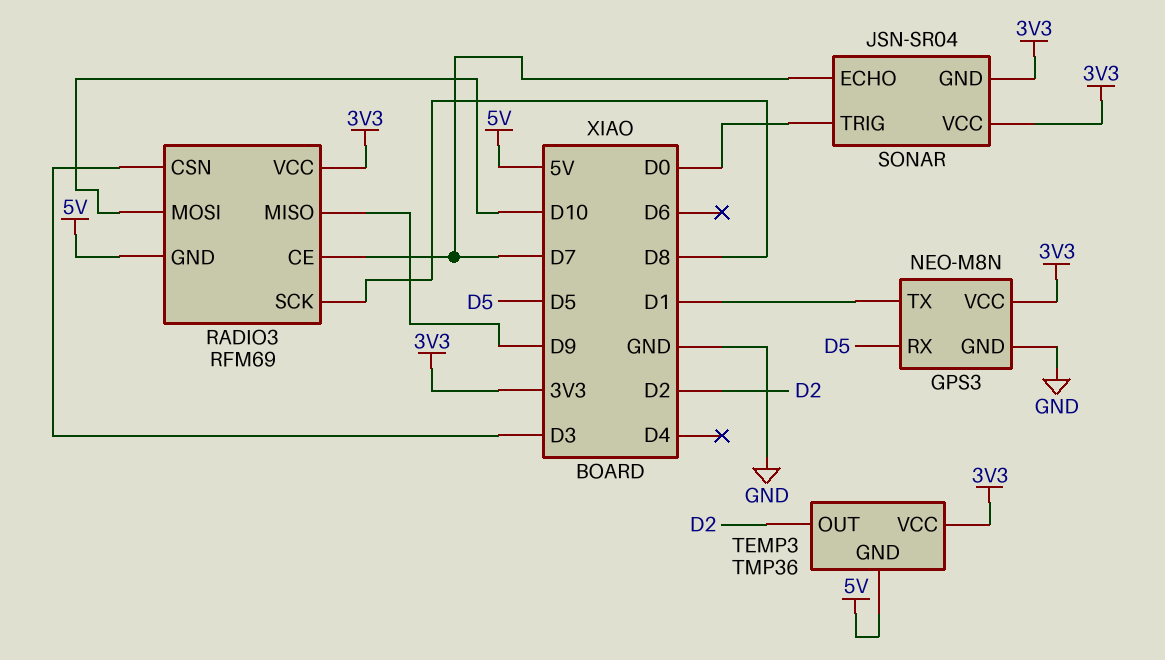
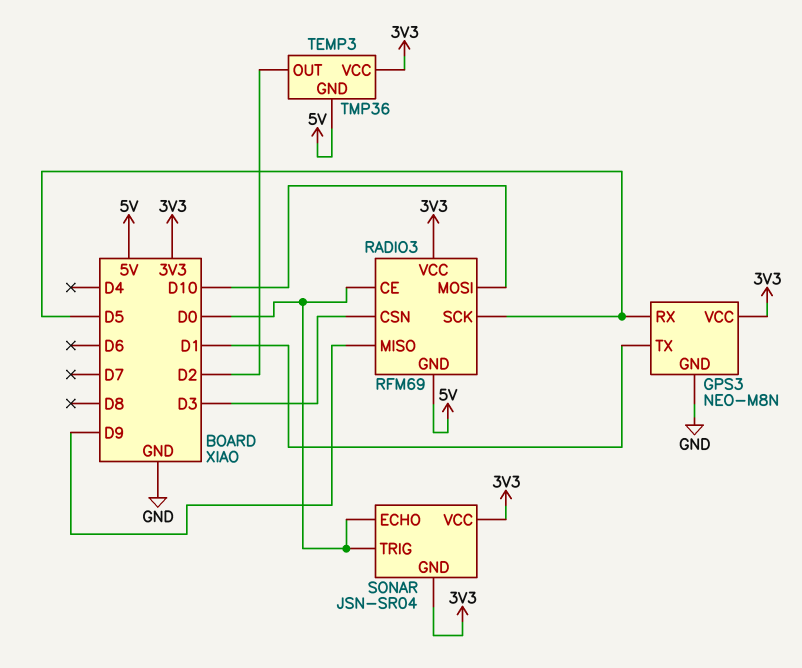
RADIO3 pin CE: D7 -> D0
RADIO3 pin SCK: D8 -> D5
SONAR pin ECHO: D7 -> D0

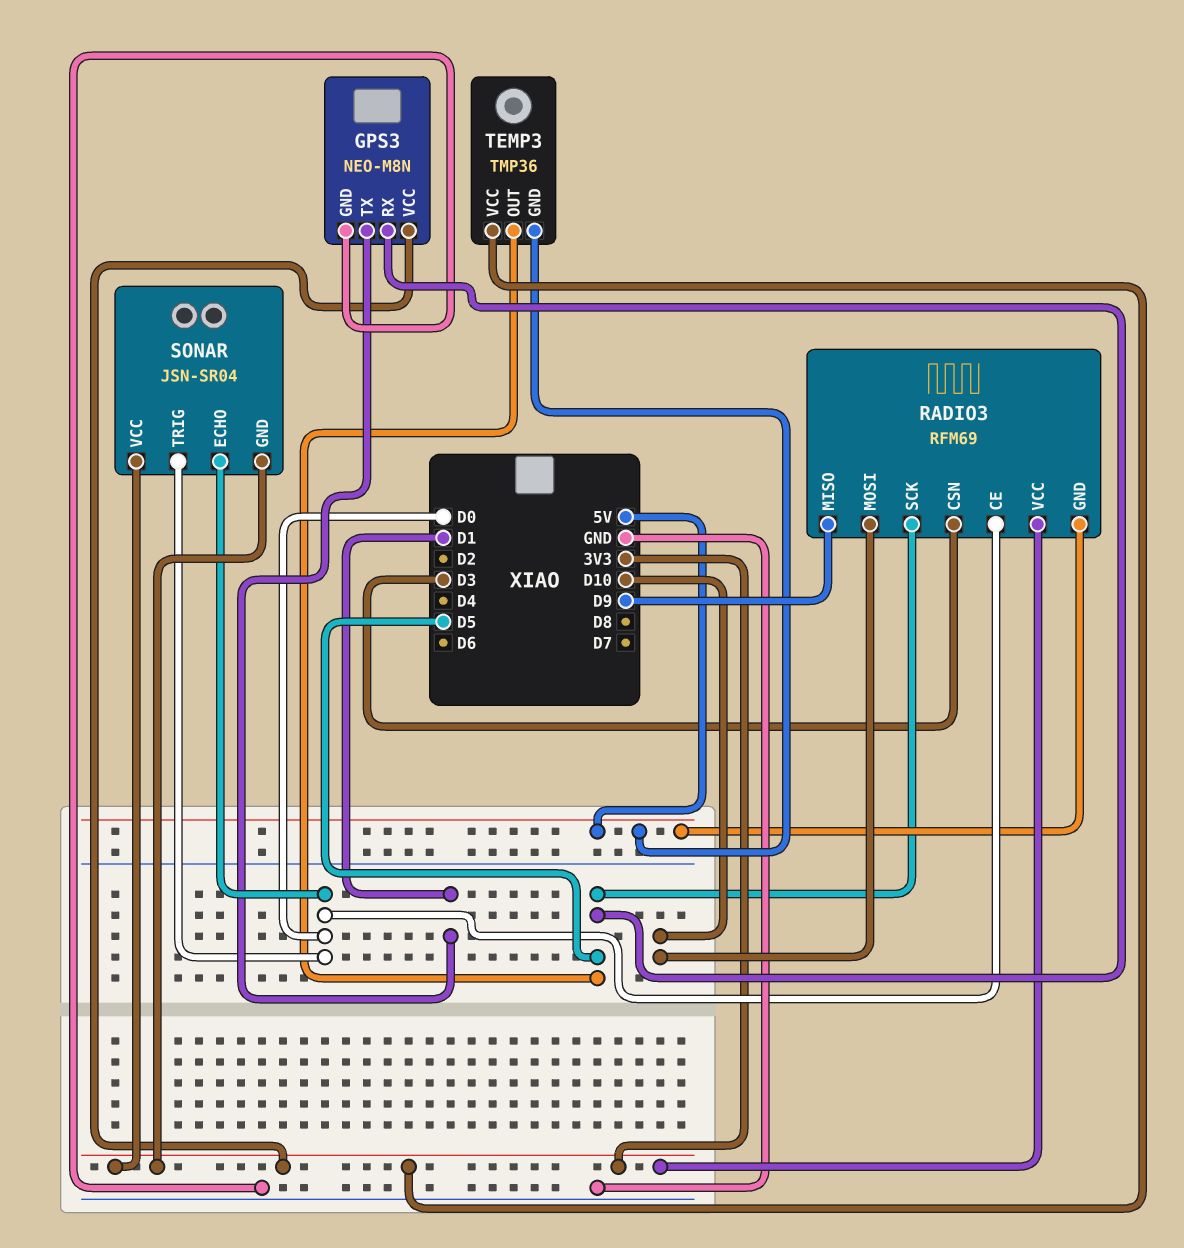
TEMP3 pin OUT: D2 -> D5

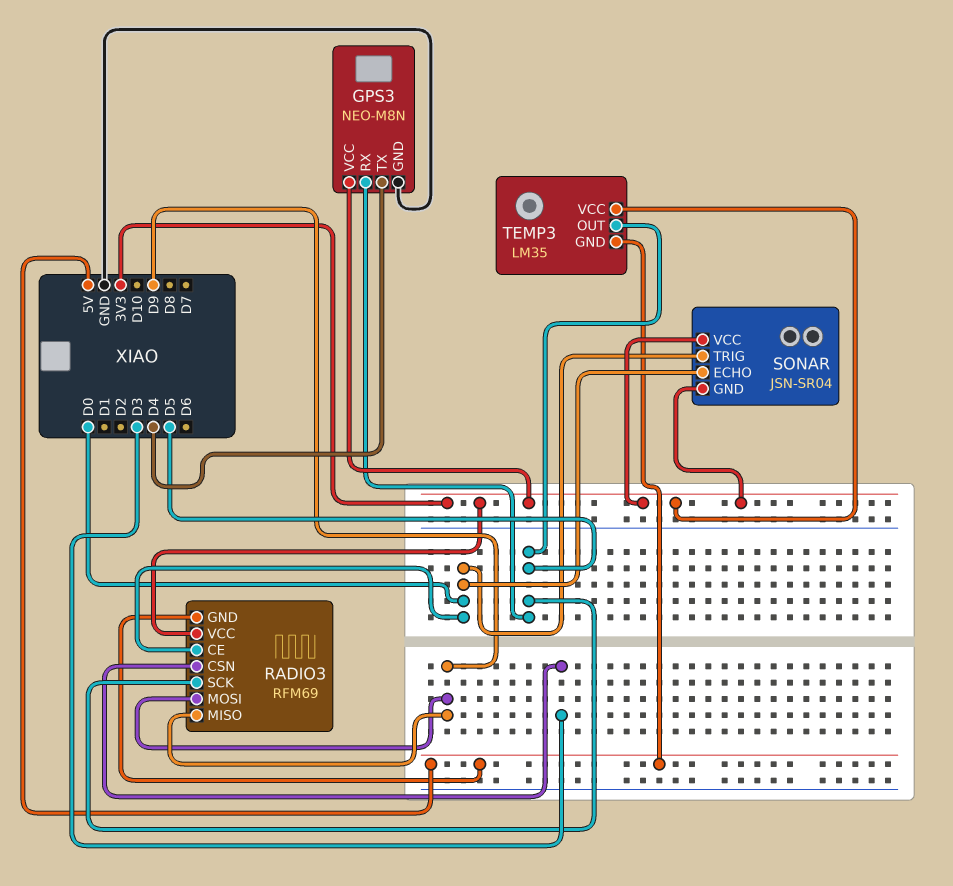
GPS3 pin TX: D1 -> D4
RADIO3 pin MOSI: D10 -> D9
TEMP3: TMP36 -> LM35

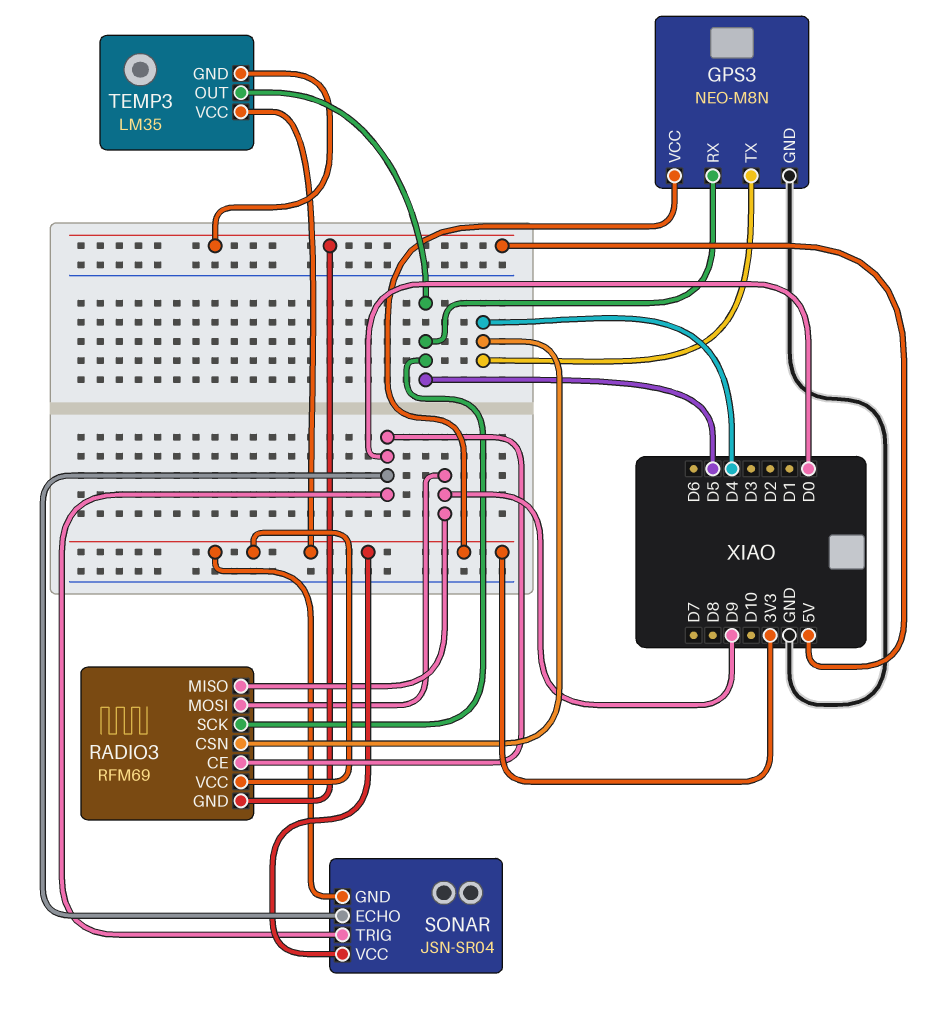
RADIO3 pin CSN: D3 -> D4

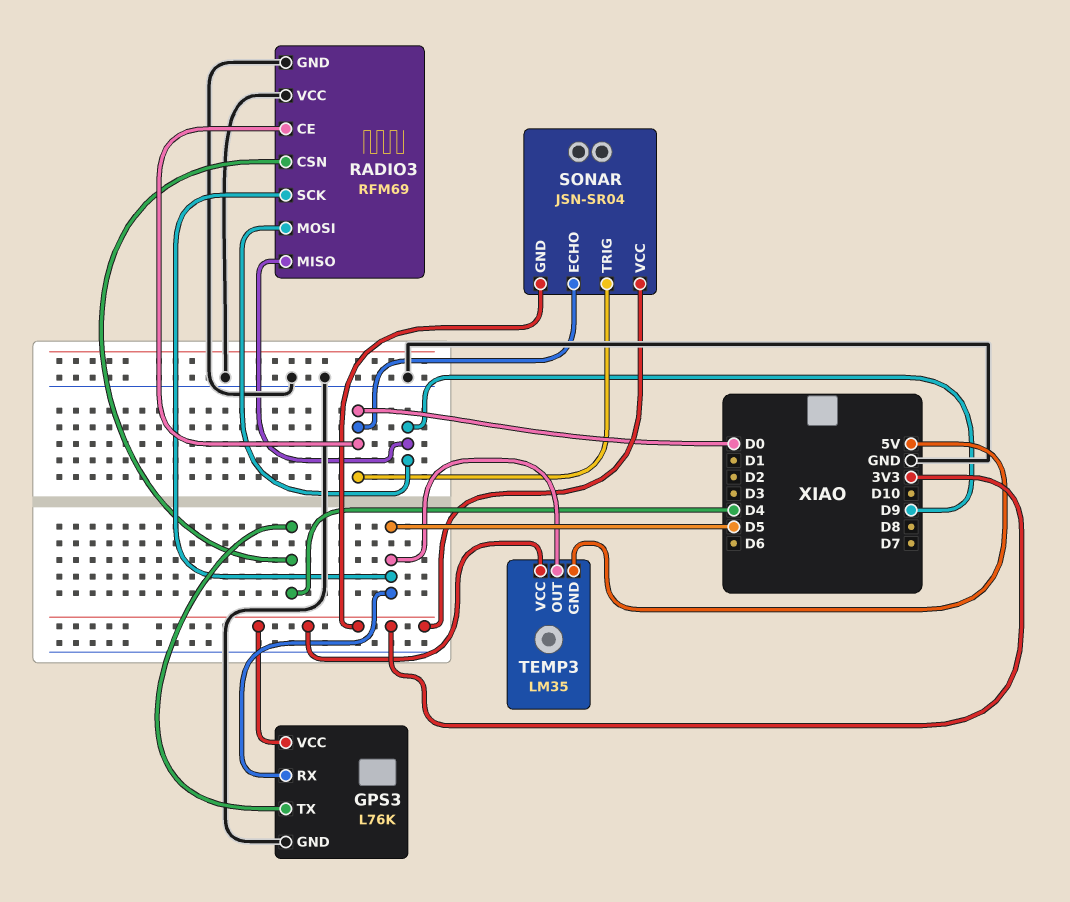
GPS3: NEO-M8N -> L76K
RADIO3 pin GND: 5V -> GND
RADIO3 pin VCC: 3V3 -> GND

